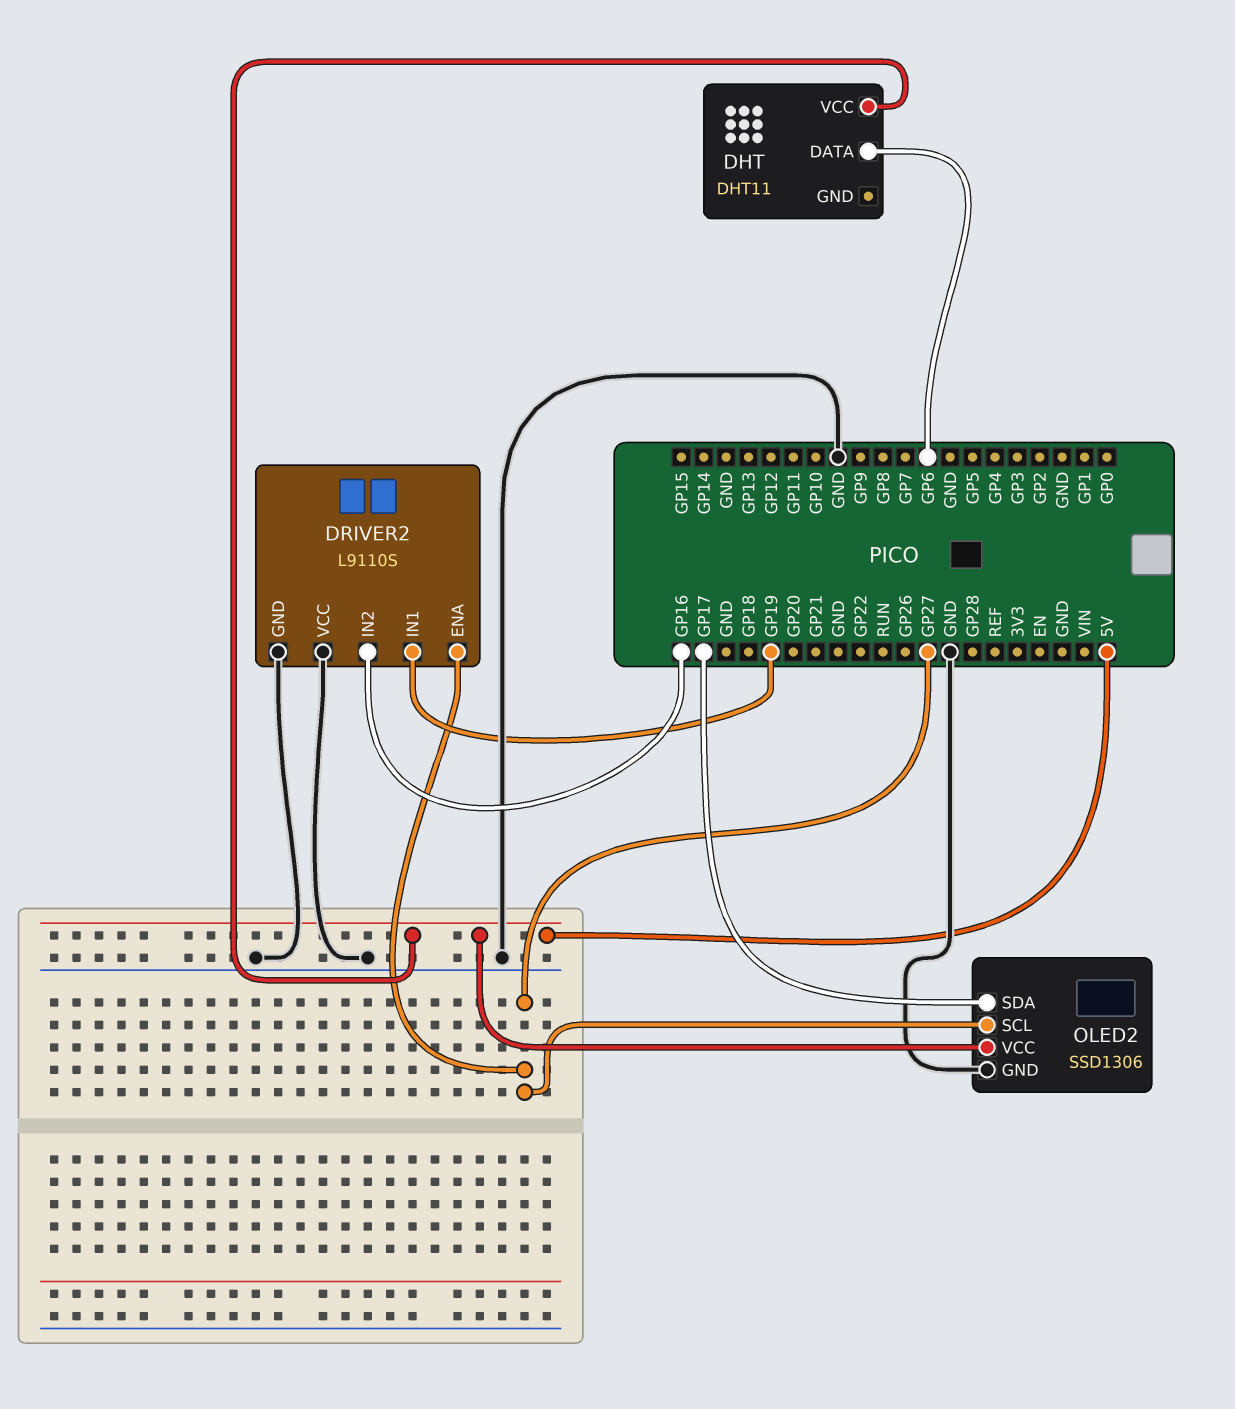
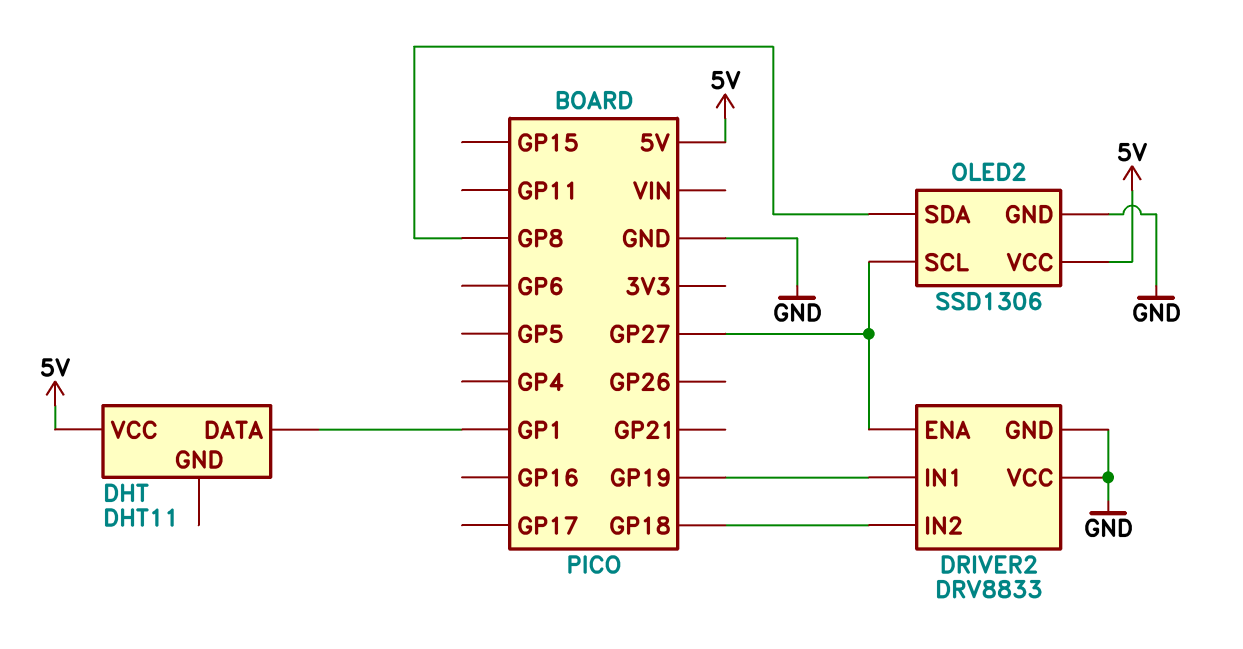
DHT pin DATA: GP6 -> GP1
DRIVER2: L9110S -> DRV8833
DRIVER2 pin IN2: GP16 -> GP18
OLED2 pin SDA: GP17 -> GP8

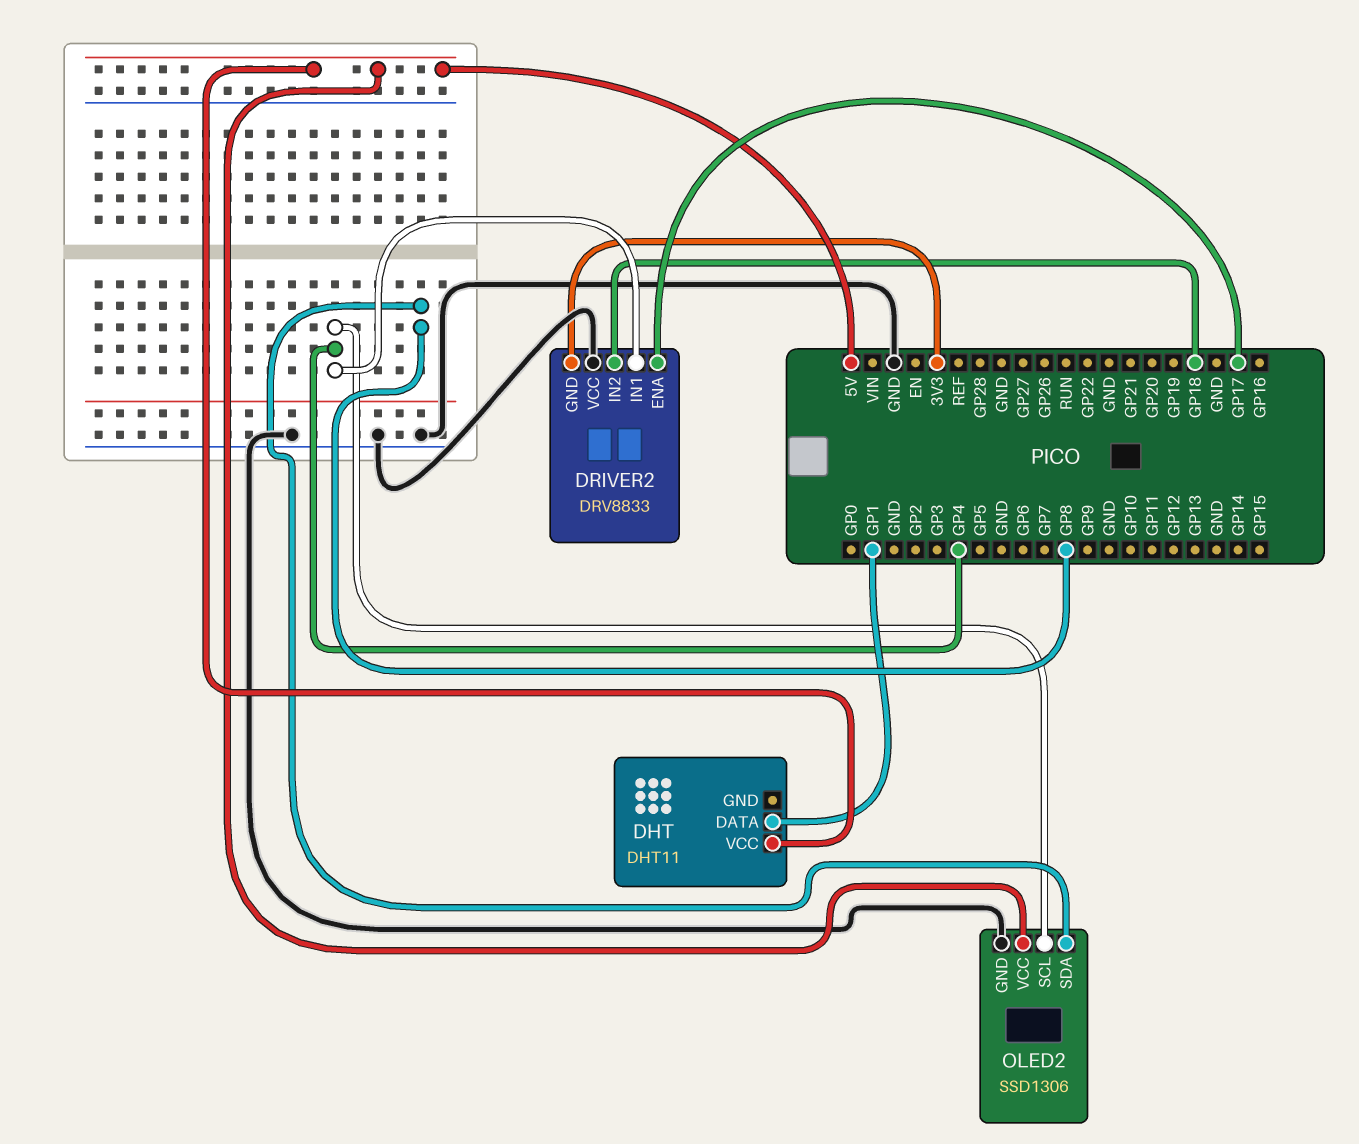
DRIVER2 pin ENA: GP27 -> GP17
DRIVER2 pin GND: GND -> 3V3
DRIVER2 pin IN1: GP19 -> GP4
OLED2 pin SCL: GP27 -> GP4

